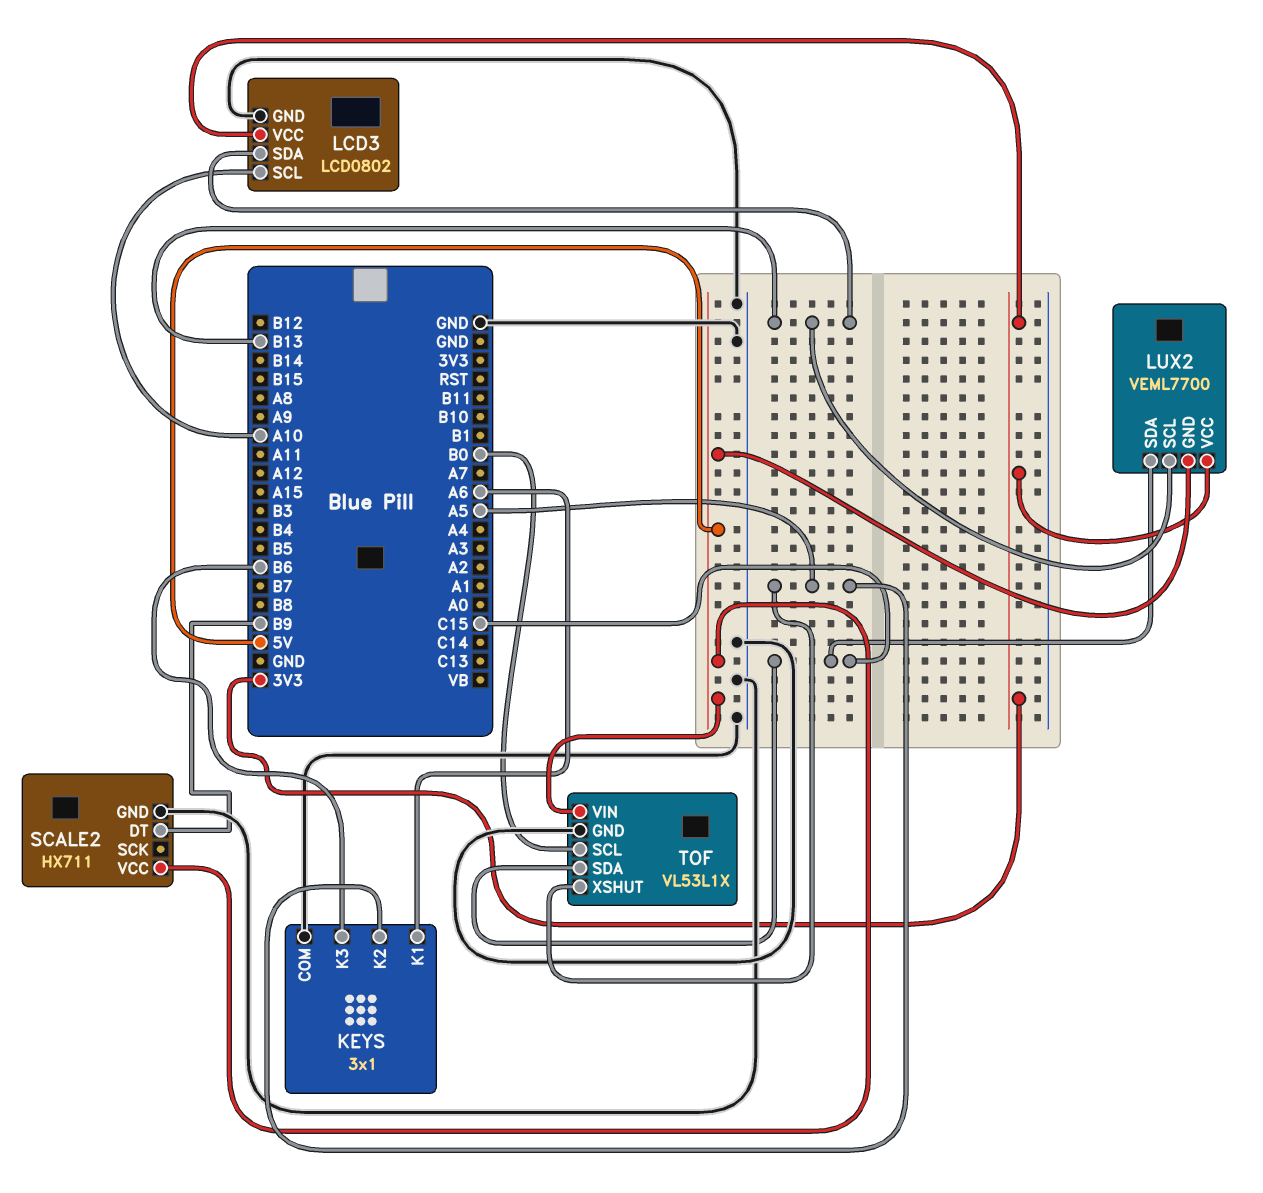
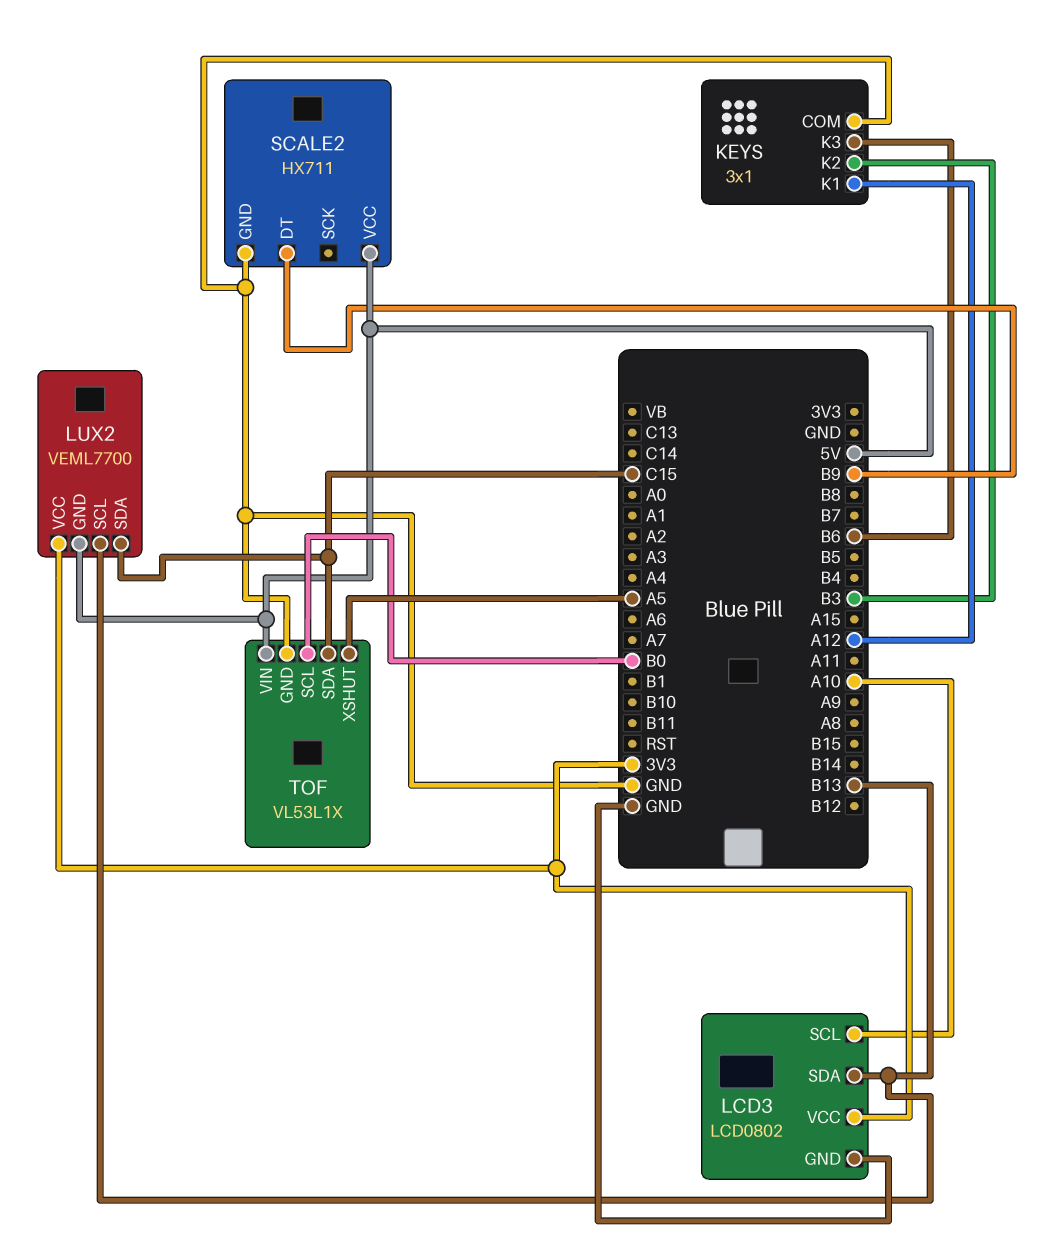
KEYS pin K1: A6 -> A12
KEYS pin K2: A5 -> B3

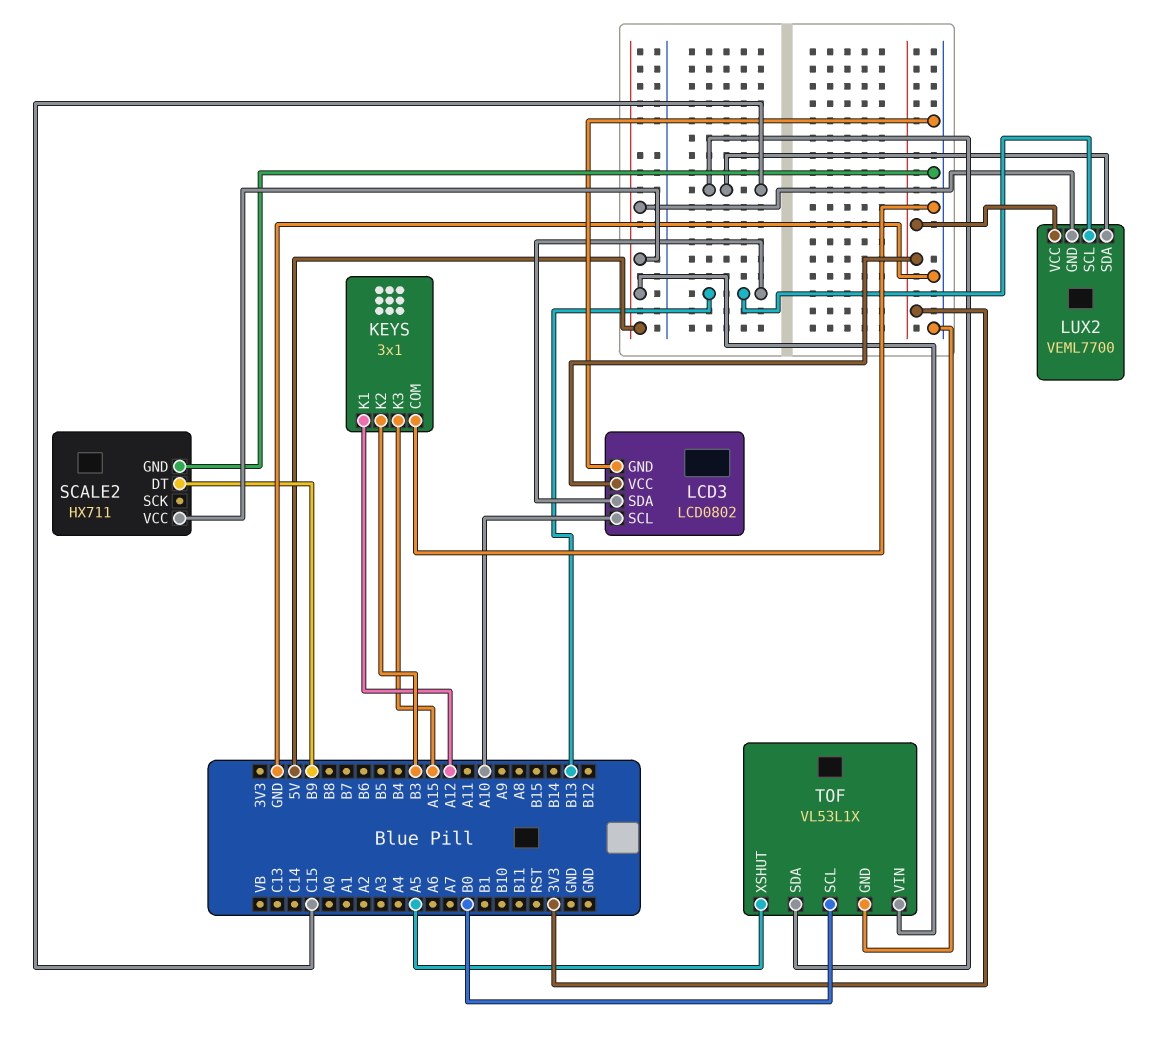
KEYS pin K3: B6 -> A15

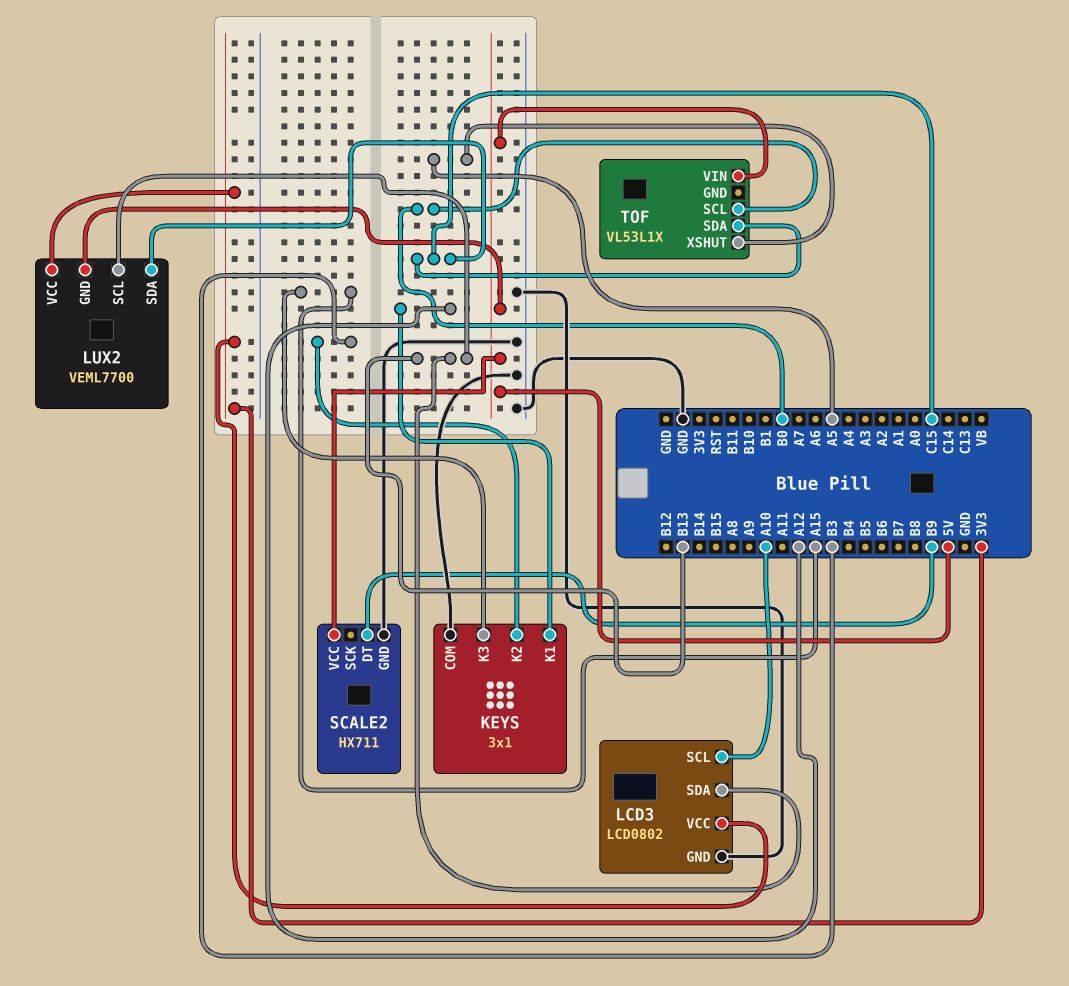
TOF pin GND: GND -> none

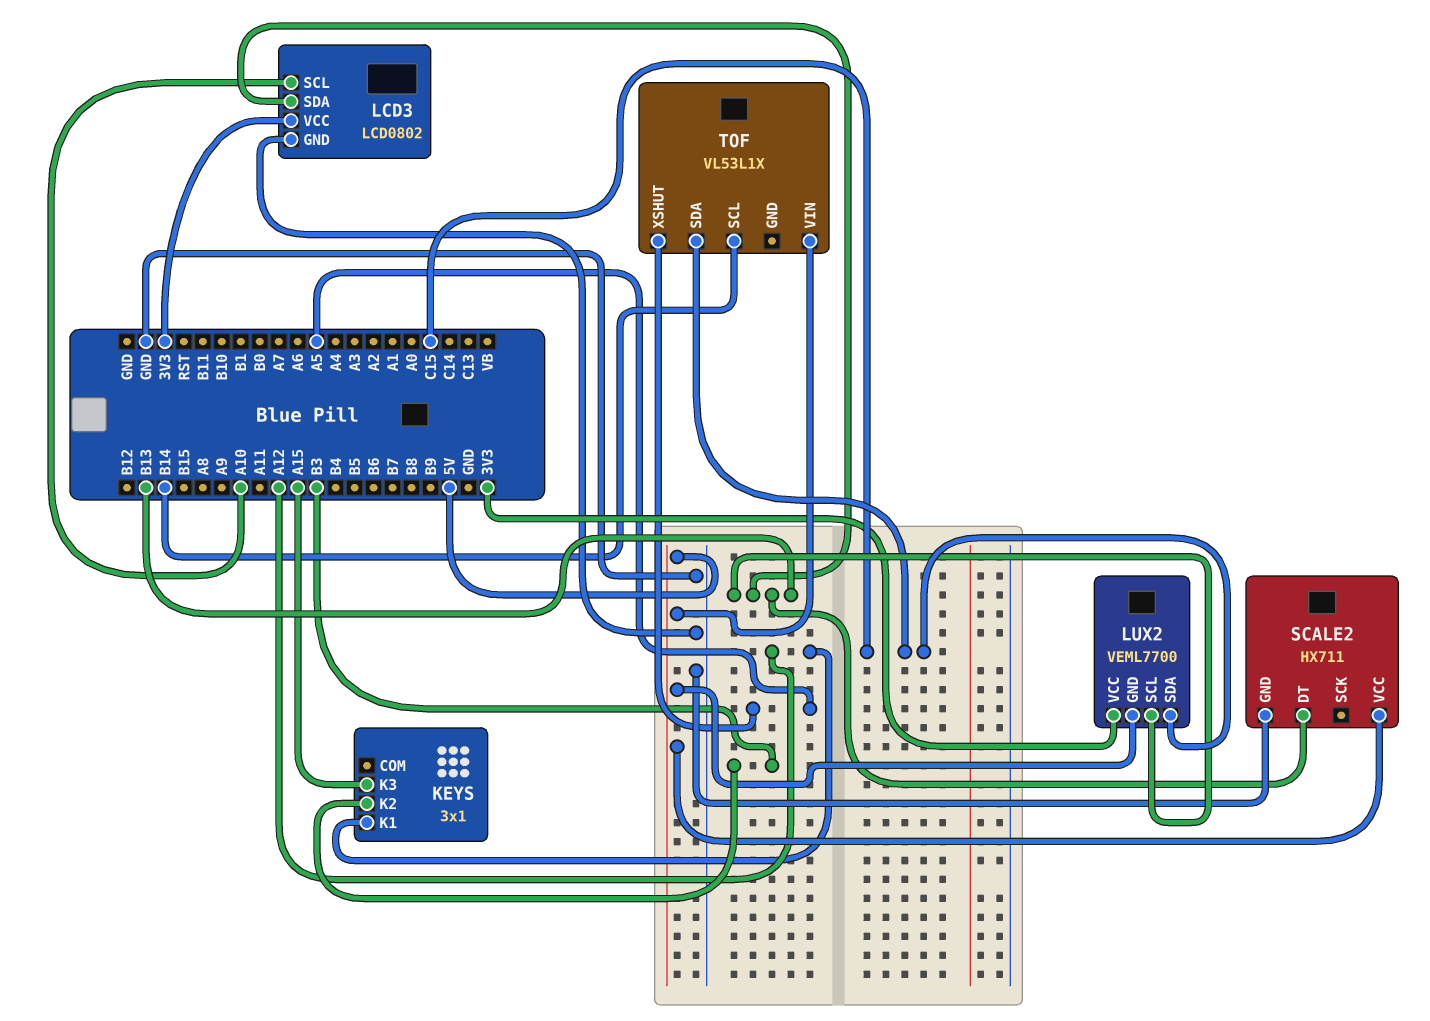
KEYS pin COM: GND -> none
SCALE2 pin DT: B9 -> B13
TOF pin SCL: B0 -> B14

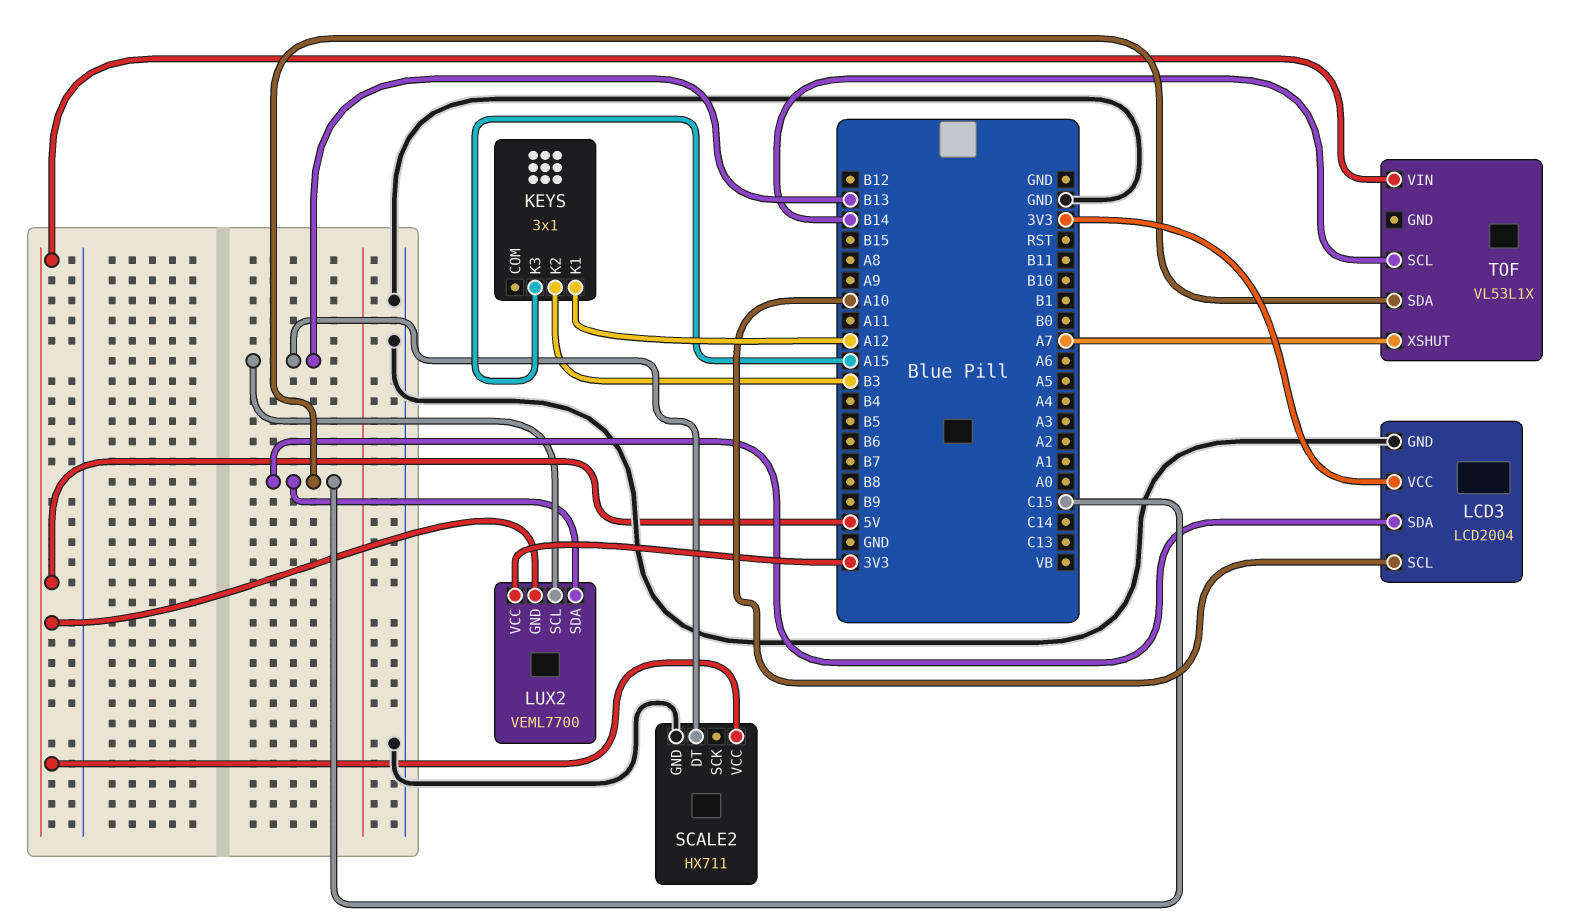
LCD3: LCD0802 -> LCD2004
LCD3 pin SDA: B13 -> C15
TOF pin XSHUT: A5 -> A7

